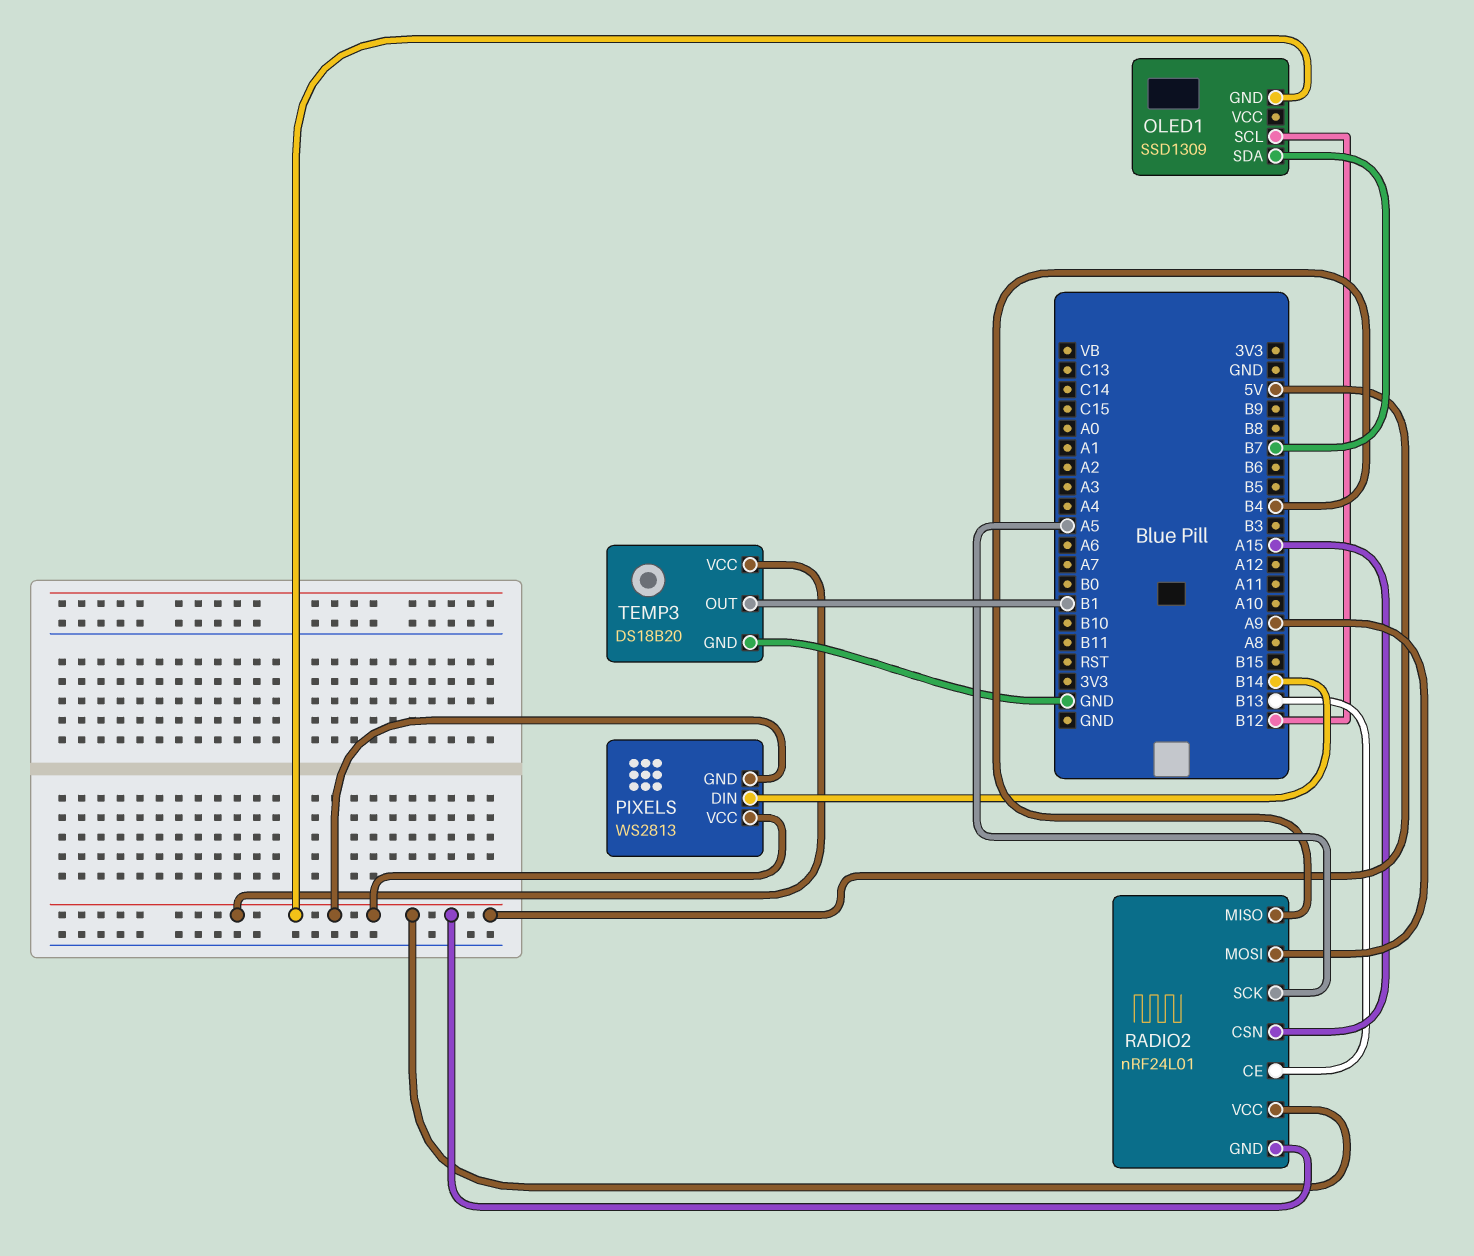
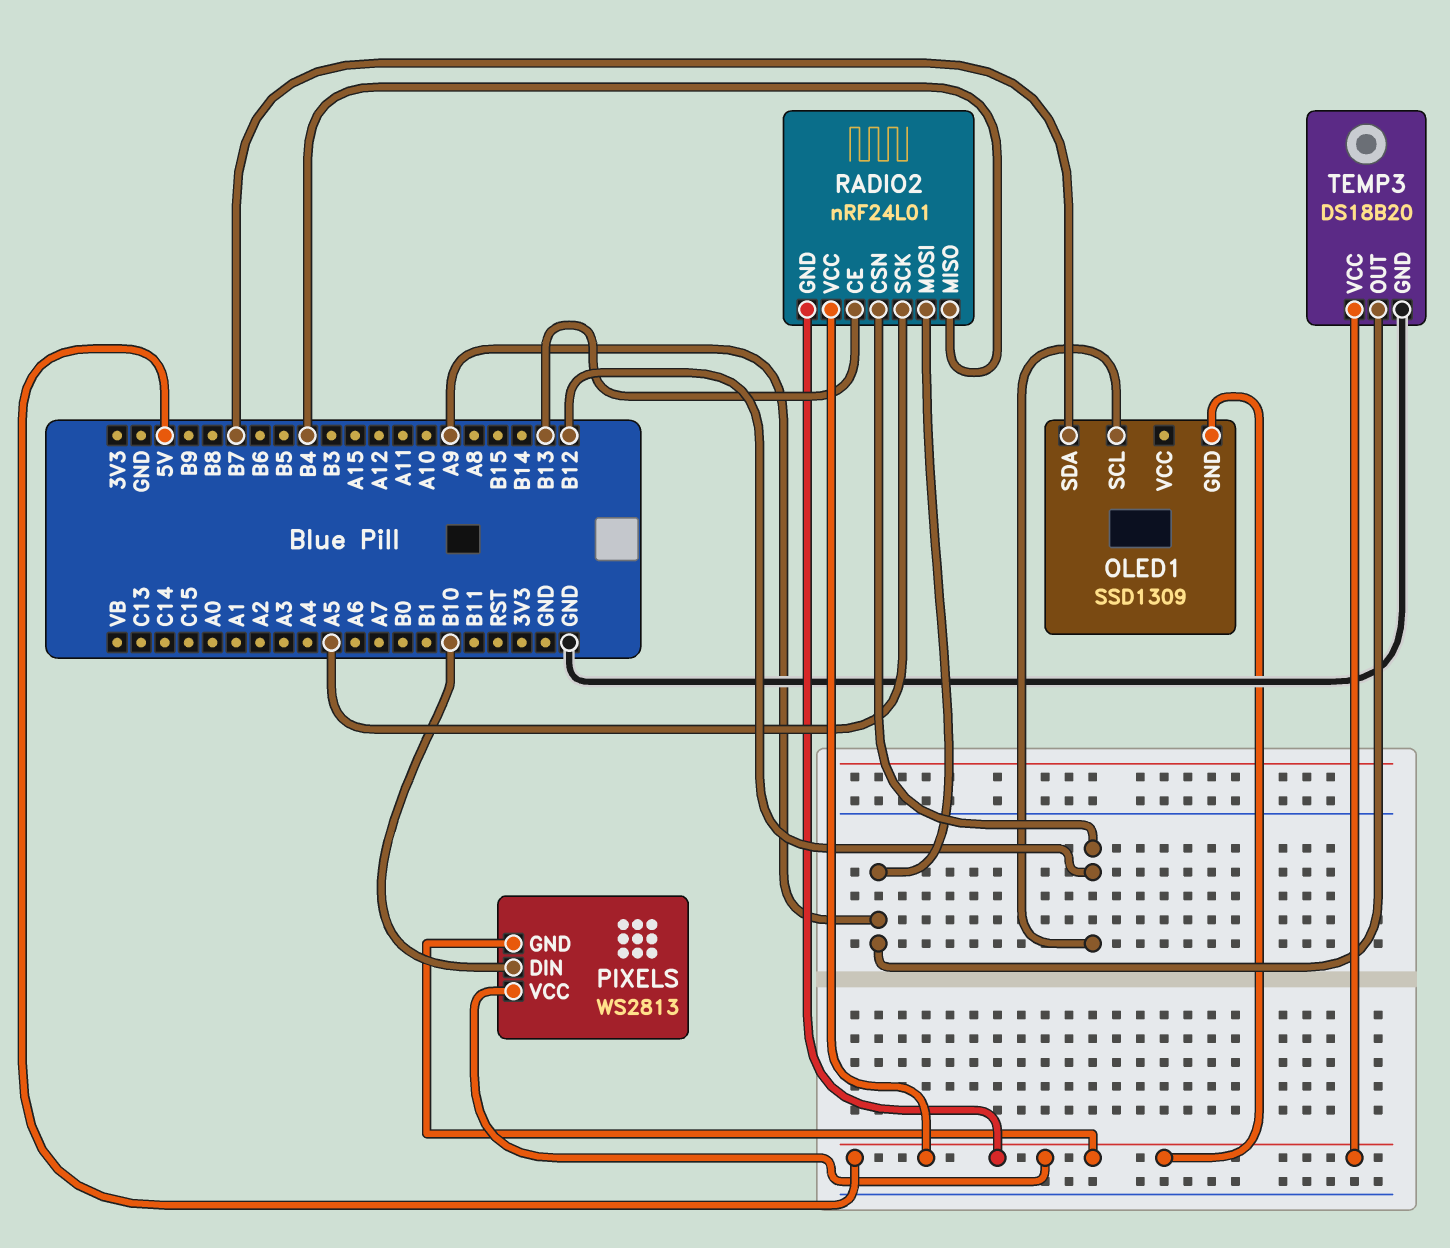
PIXELS pin DIN: B14 -> B10
RADIO2 pin CSN: A15 -> B12
TEMP3 pin OUT: B1 -> A9

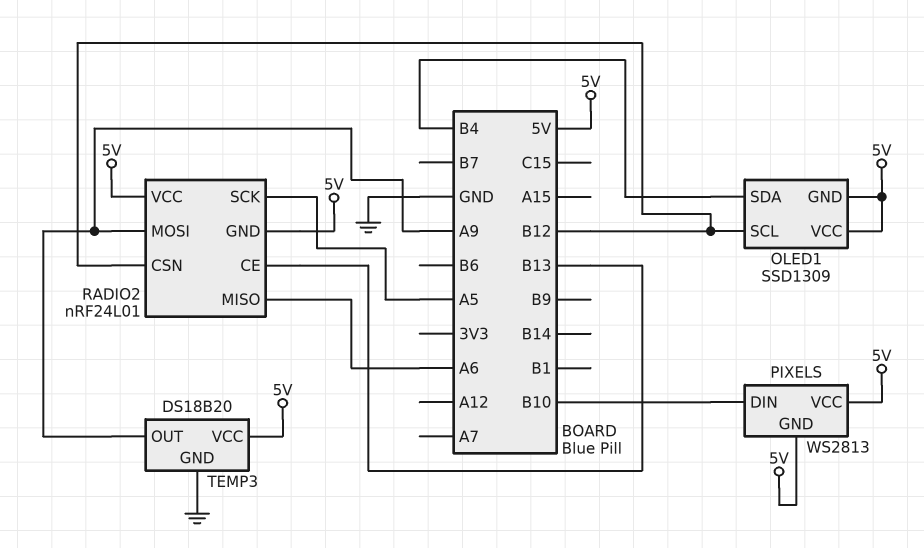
OLED1 pin SDA: B7 -> B4
OLED1 pin VCC: none -> 5V
RADIO2 pin MISO: B4 -> A6

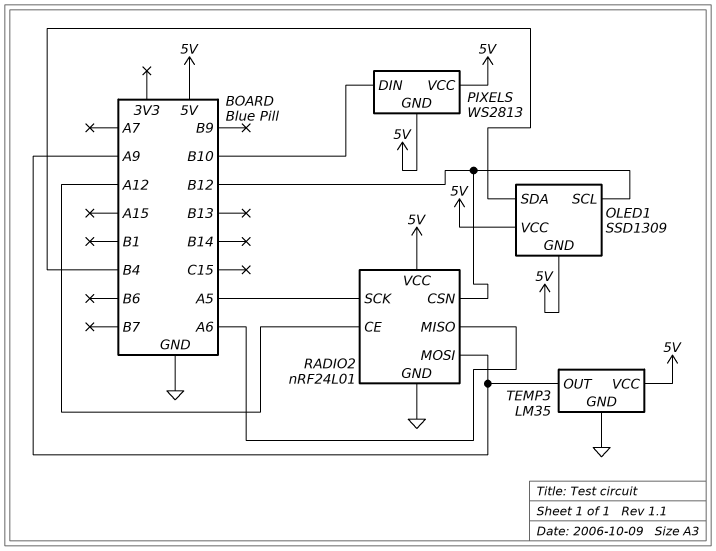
RADIO2 pin CE: B13 -> A12
RADIO2 pin GND: 5V -> GND
TEMP3: DS18B20 -> LM35

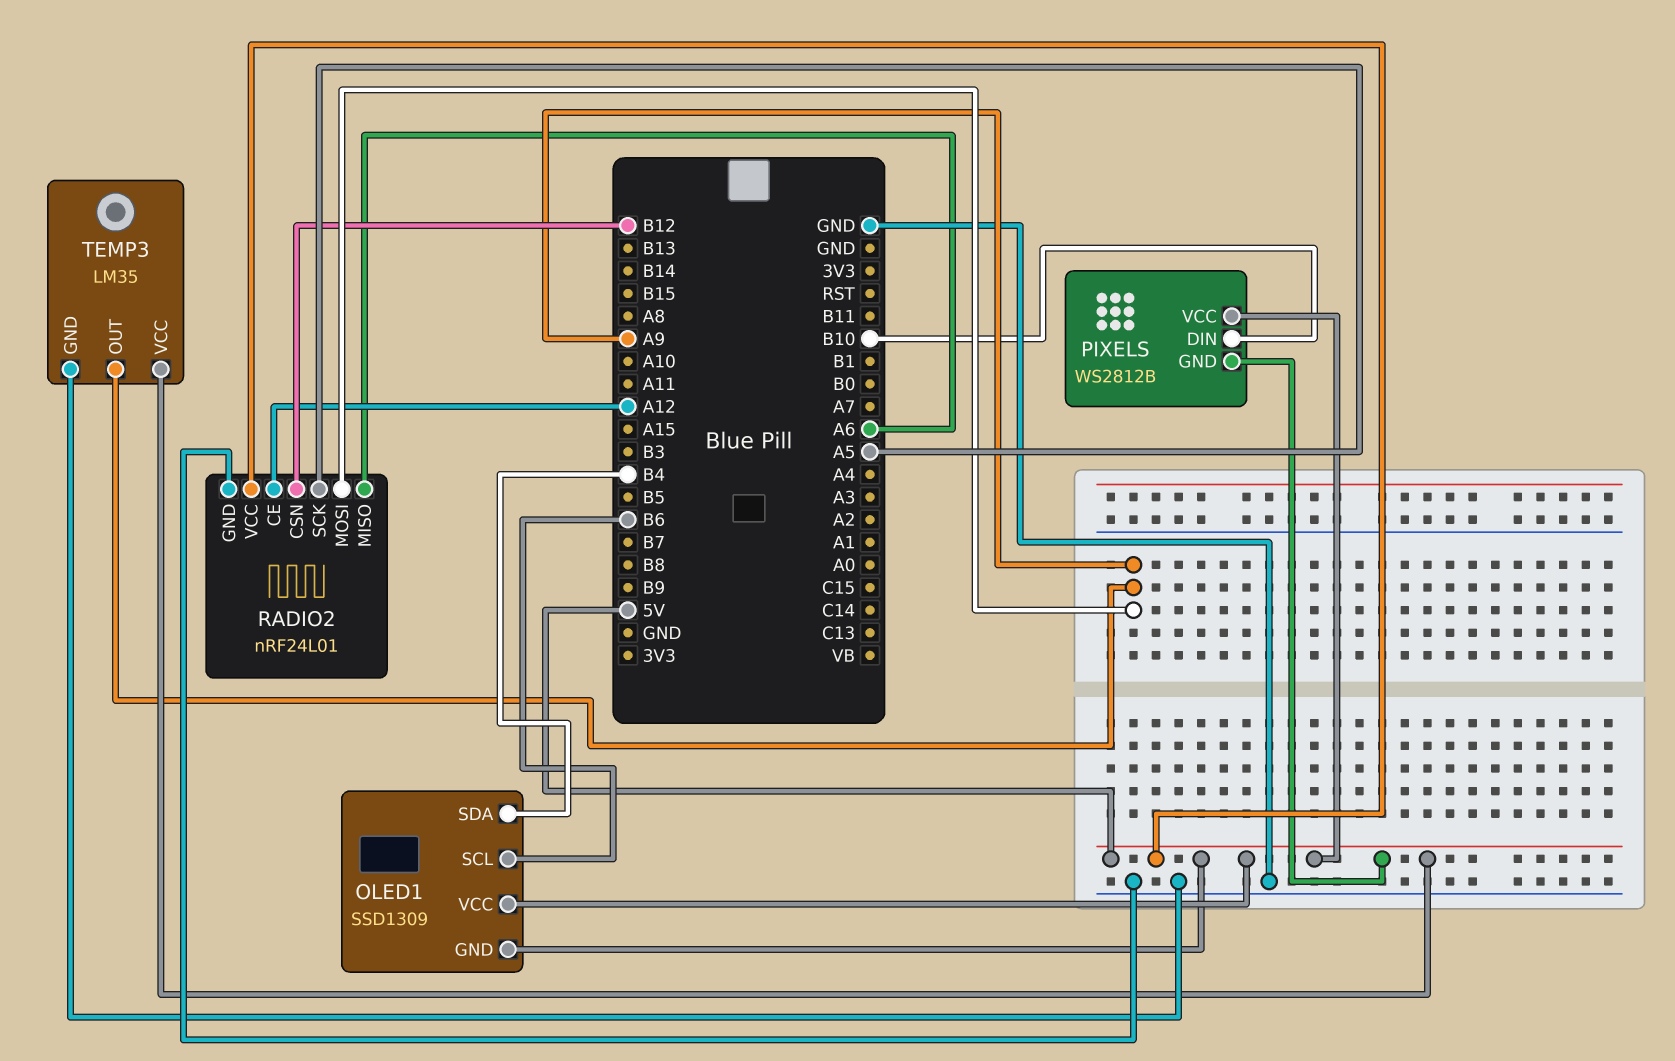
OLED1 pin SCL: B12 -> B6
PIXELS: WS2813 -> WS2812B

